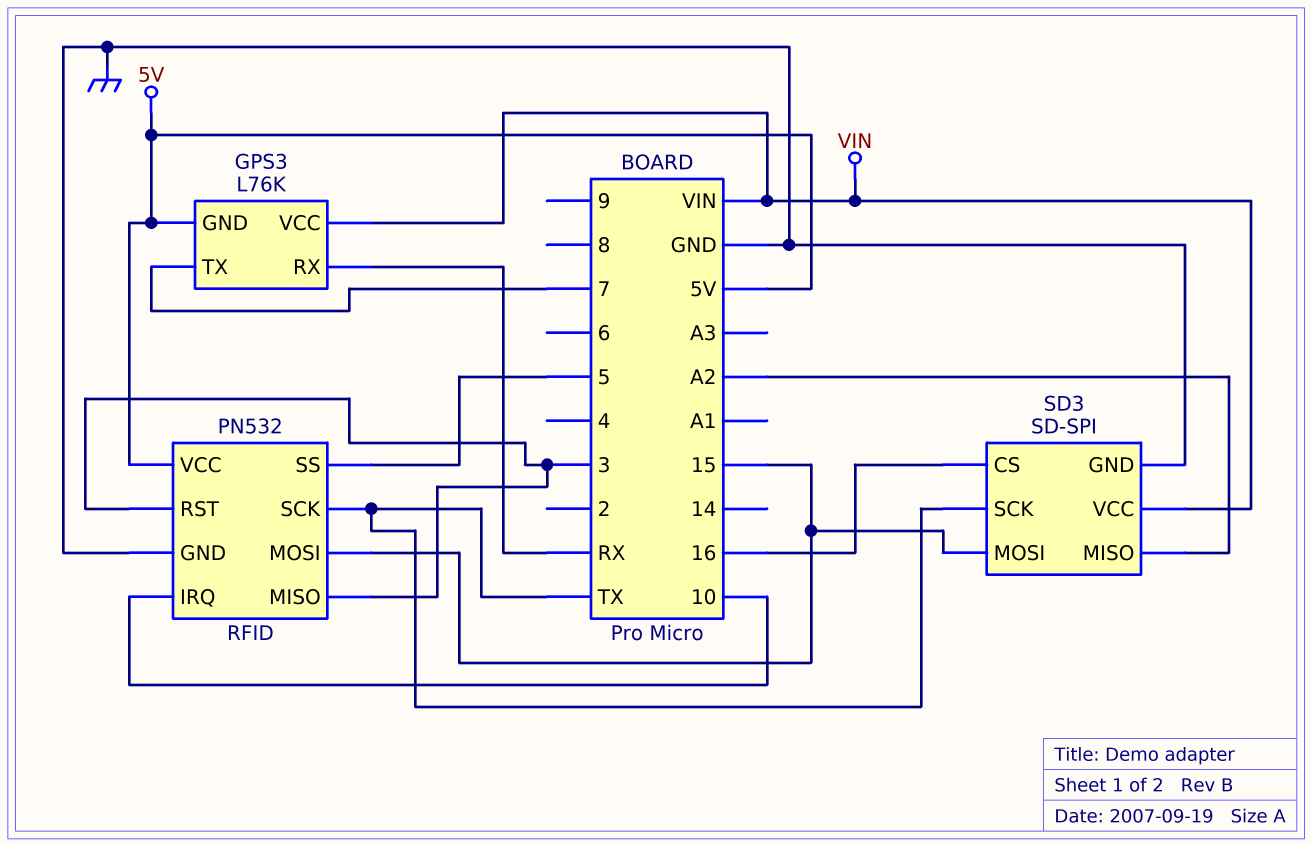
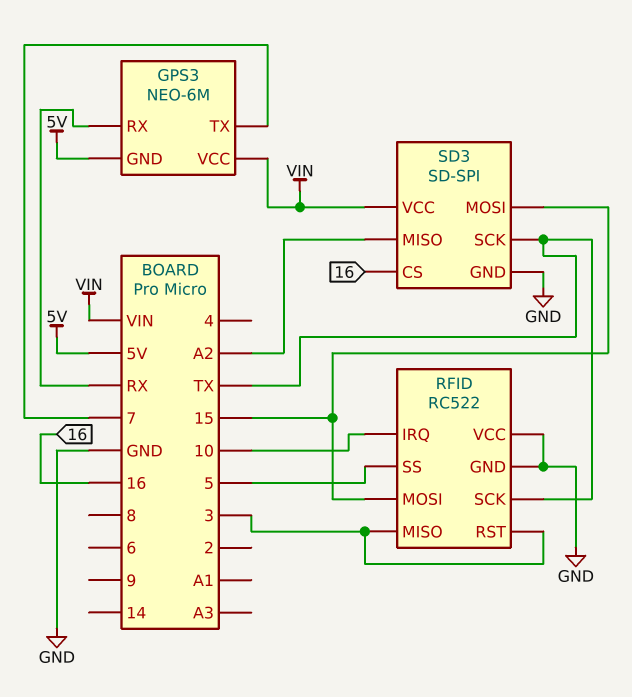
GPS3: L76K -> NEO-6M
RFID: PN532 -> RC522
RFID pin VCC: 5V -> GND

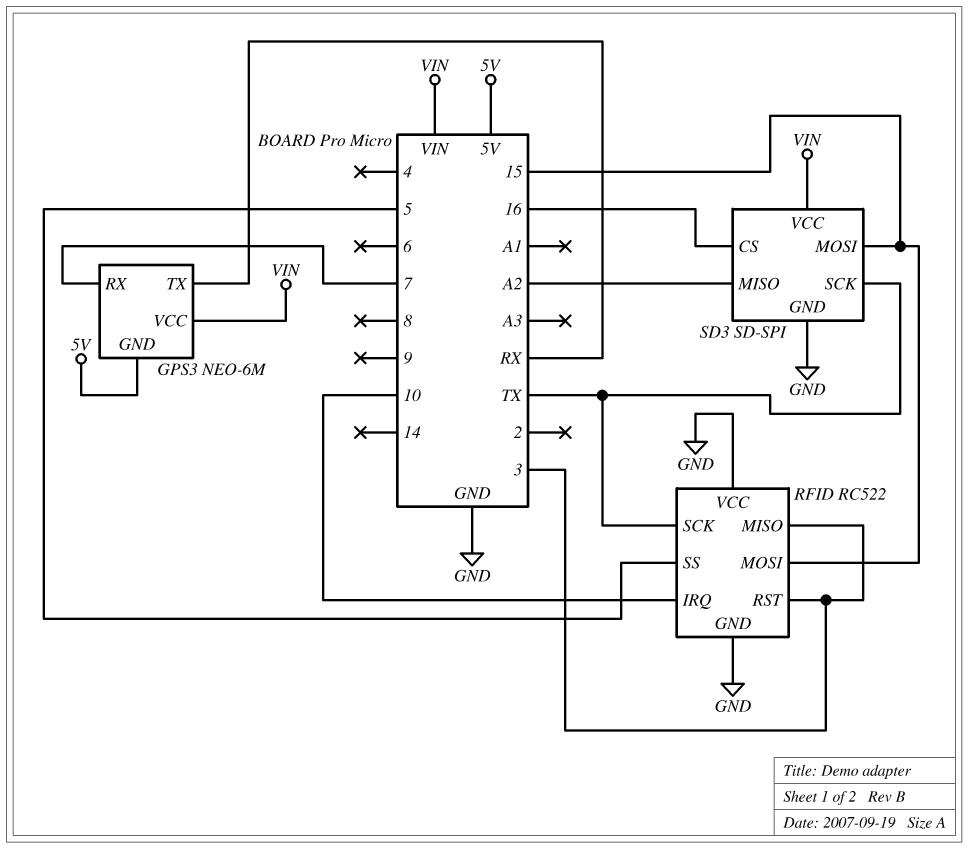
GPS3 pin RX: RX -> 7
GPS3 pin TX: 7 -> RX

